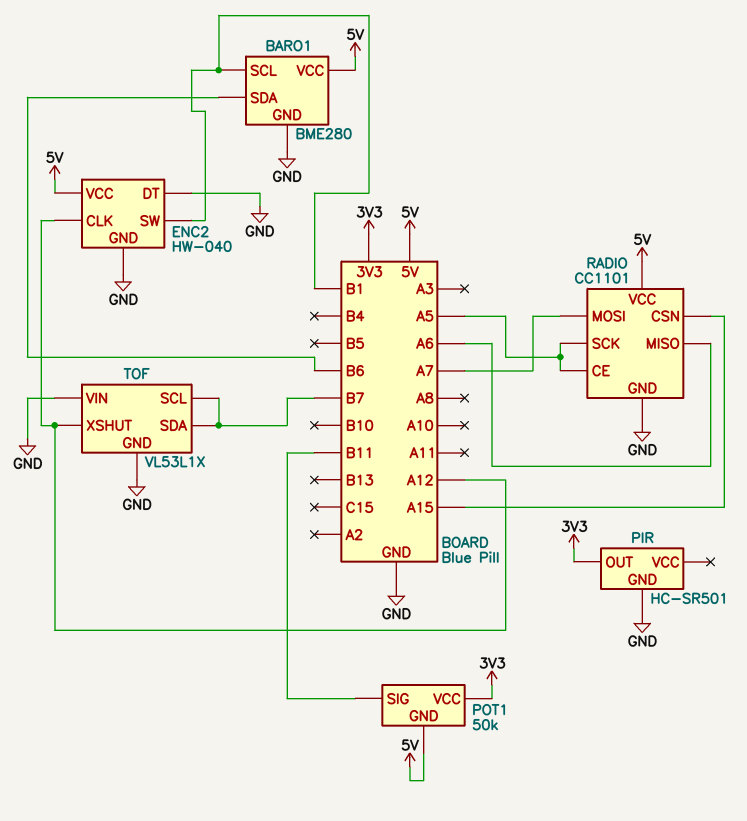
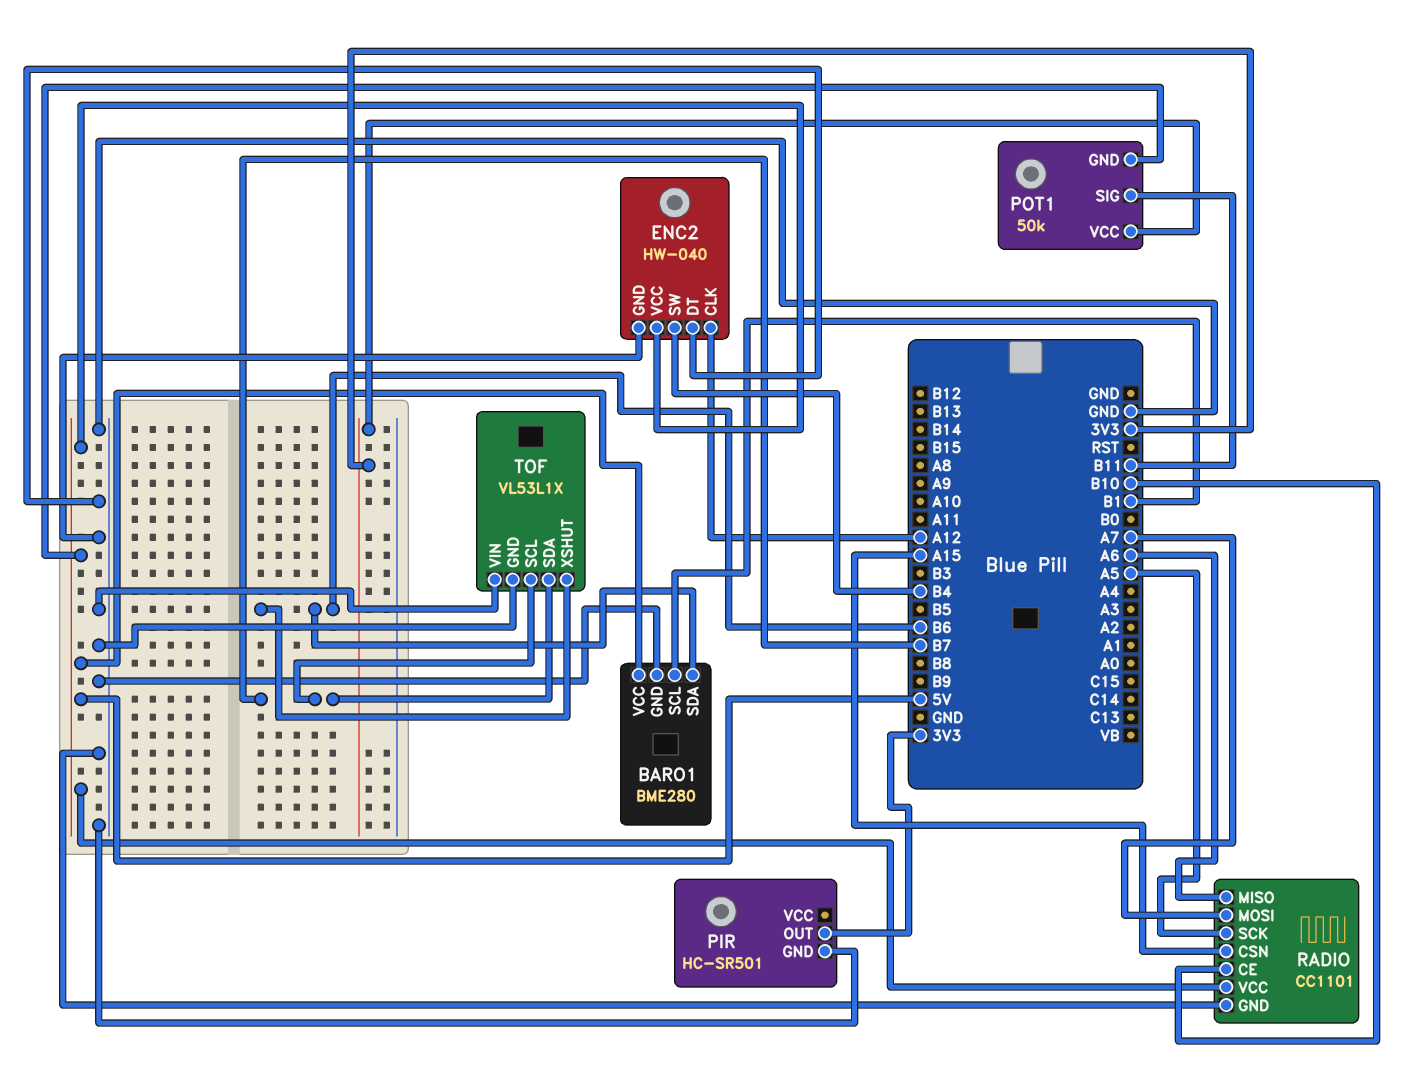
ENC2 pin SW: B1 -> B4
RADIO pin CE: A5 -> B10
TOF pin XSHUT: A12 -> B6

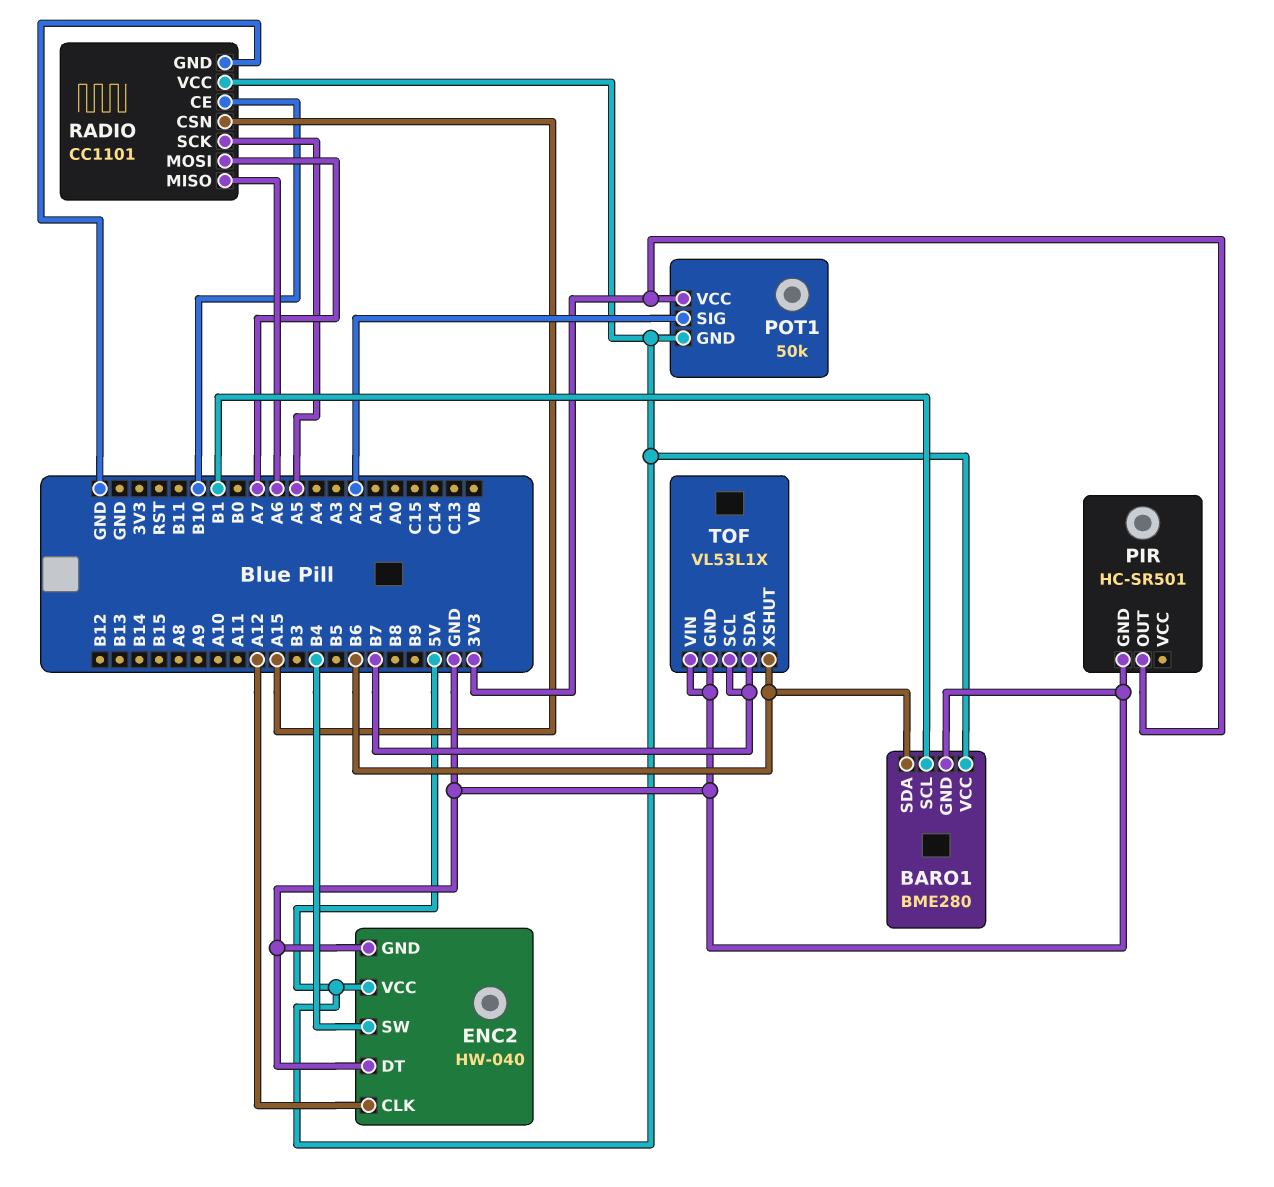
POT1 pin SIG: B11 -> A2

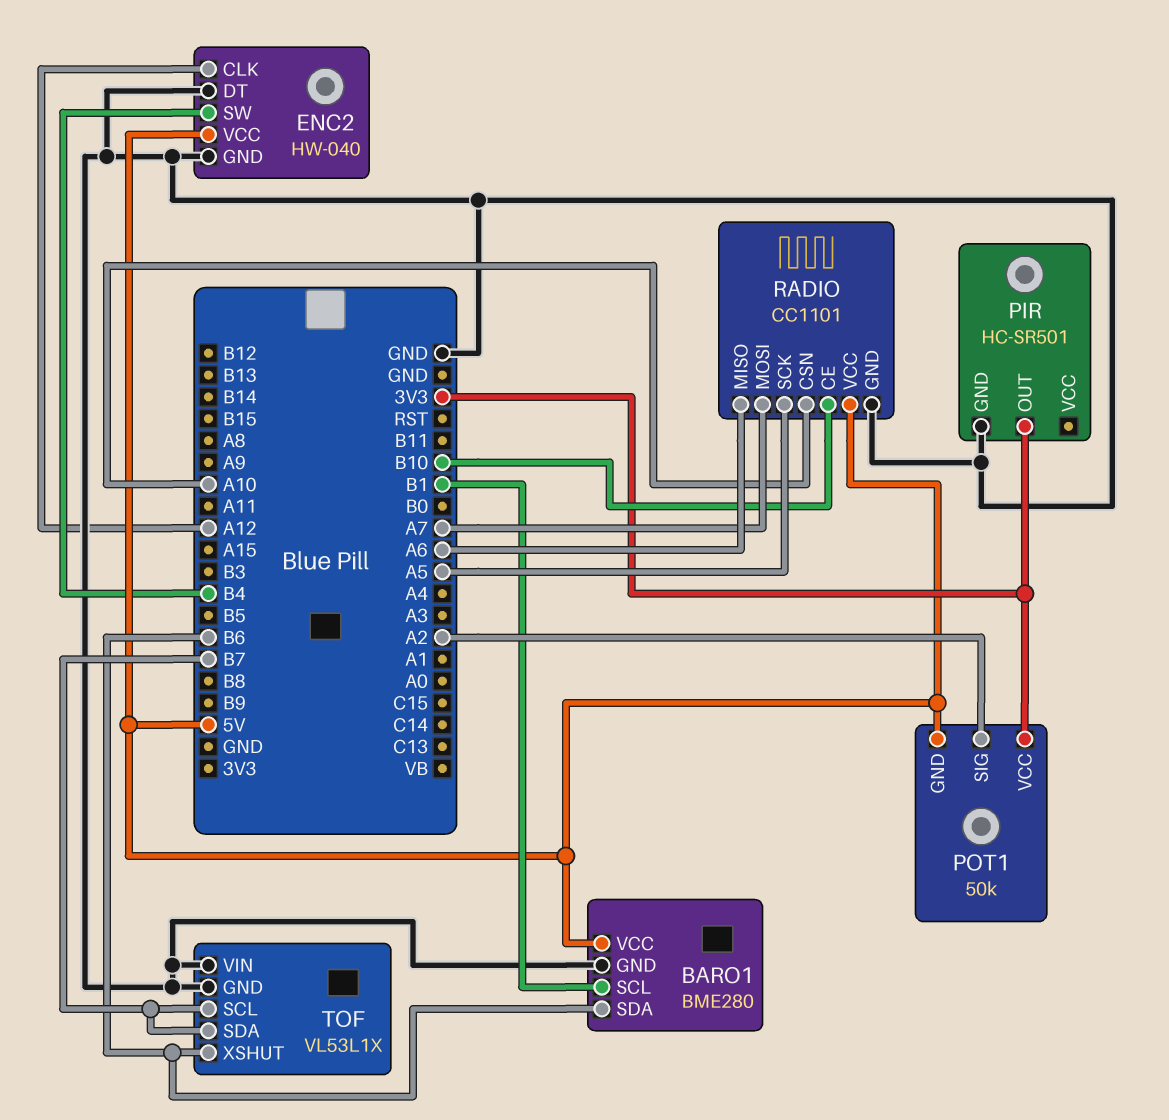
RADIO pin CSN: A15 -> A10

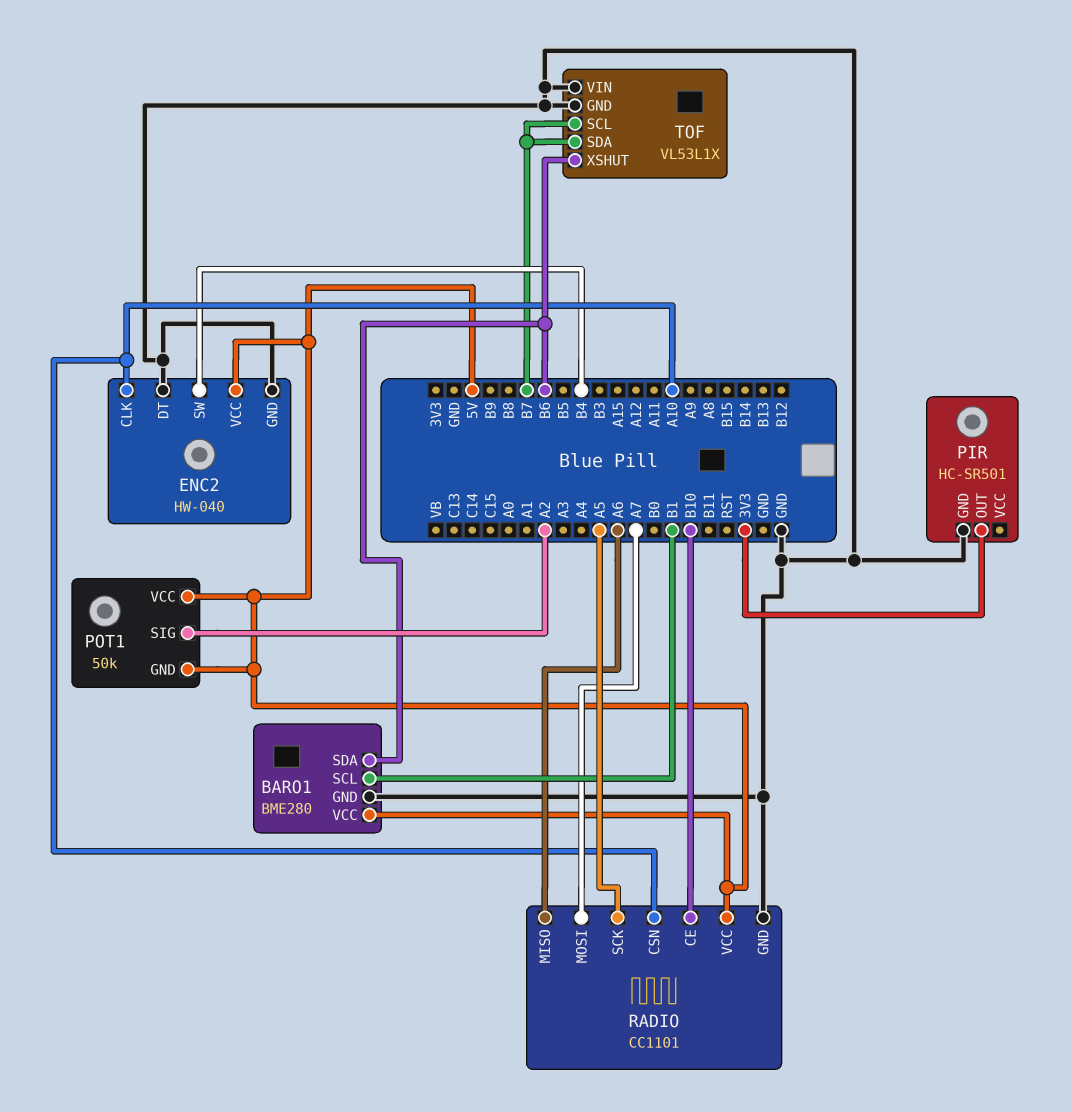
ENC2 pin CLK: A12 -> A10
POT1 pin VCC: 3V3 -> 5V

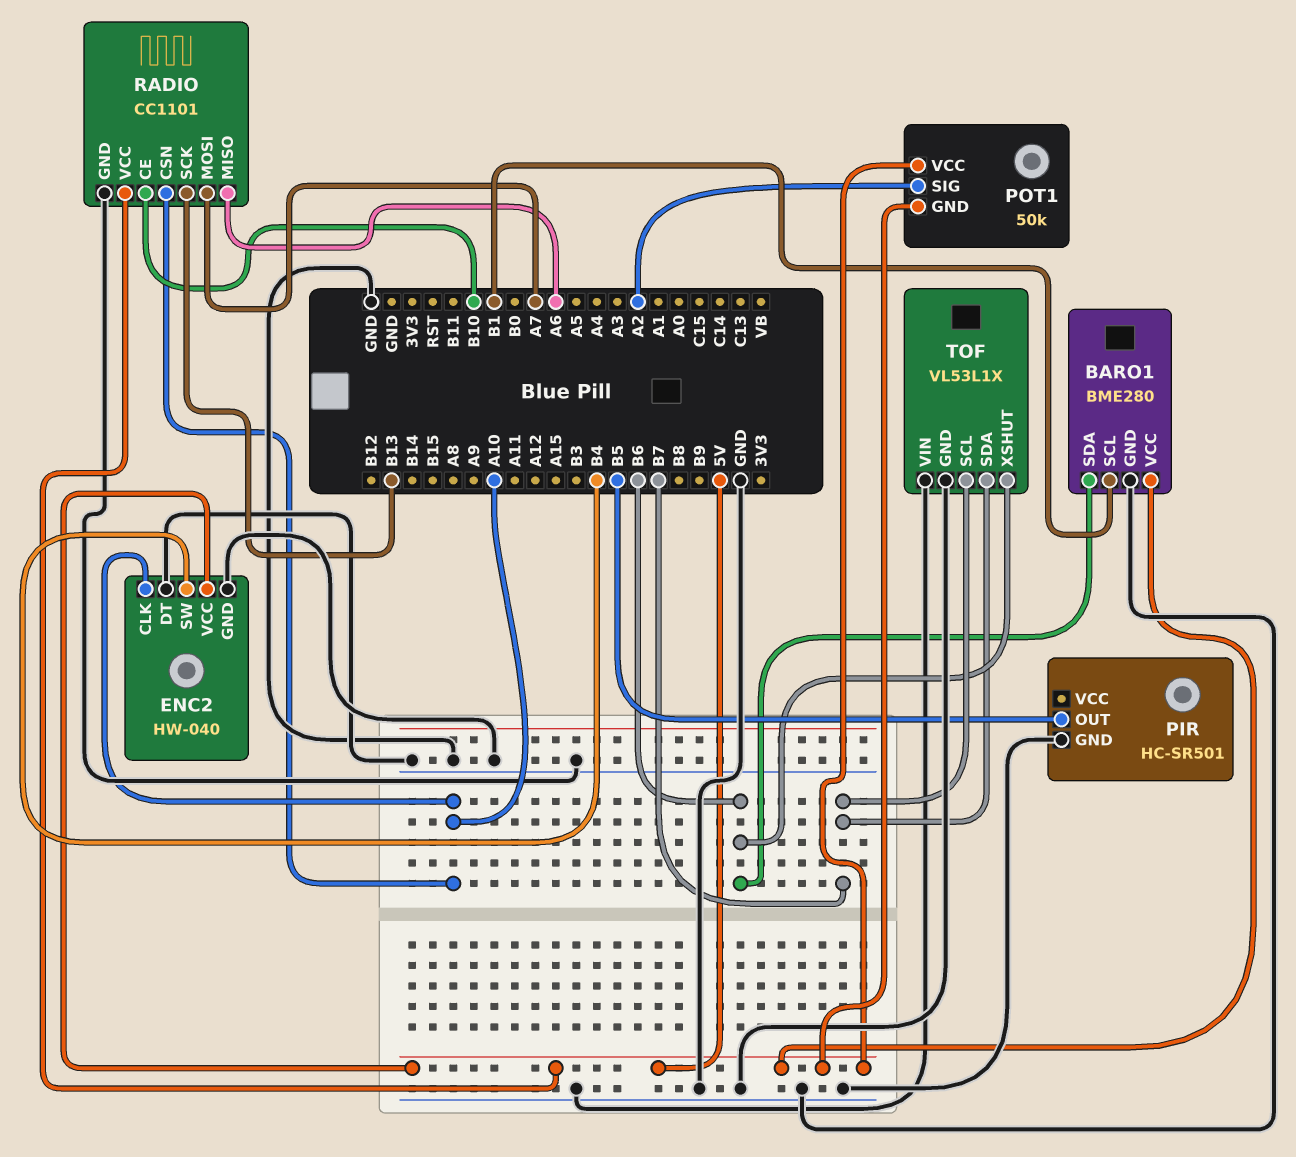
PIR pin OUT: 3V3 -> B5
RADIO pin SCK: A5 -> B13

